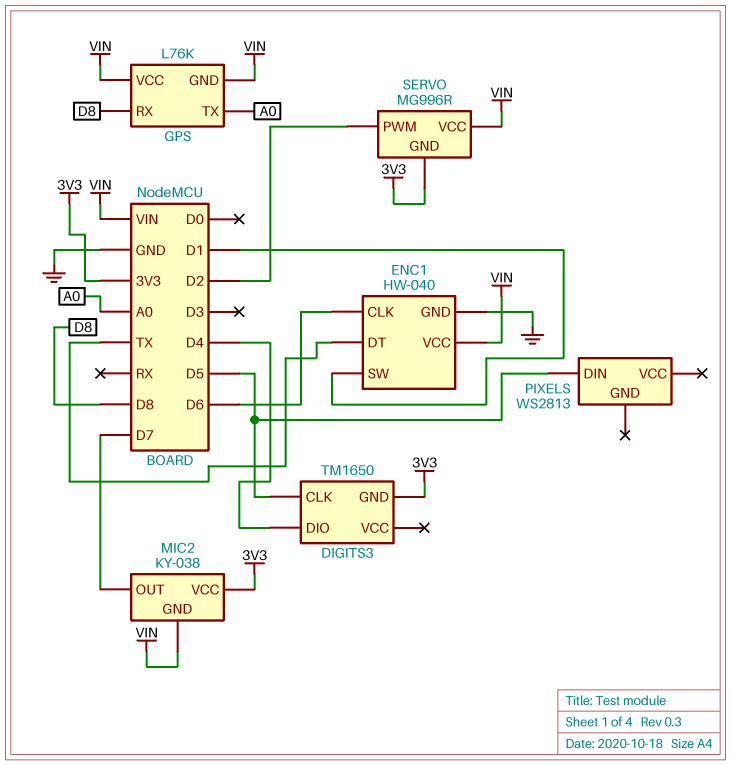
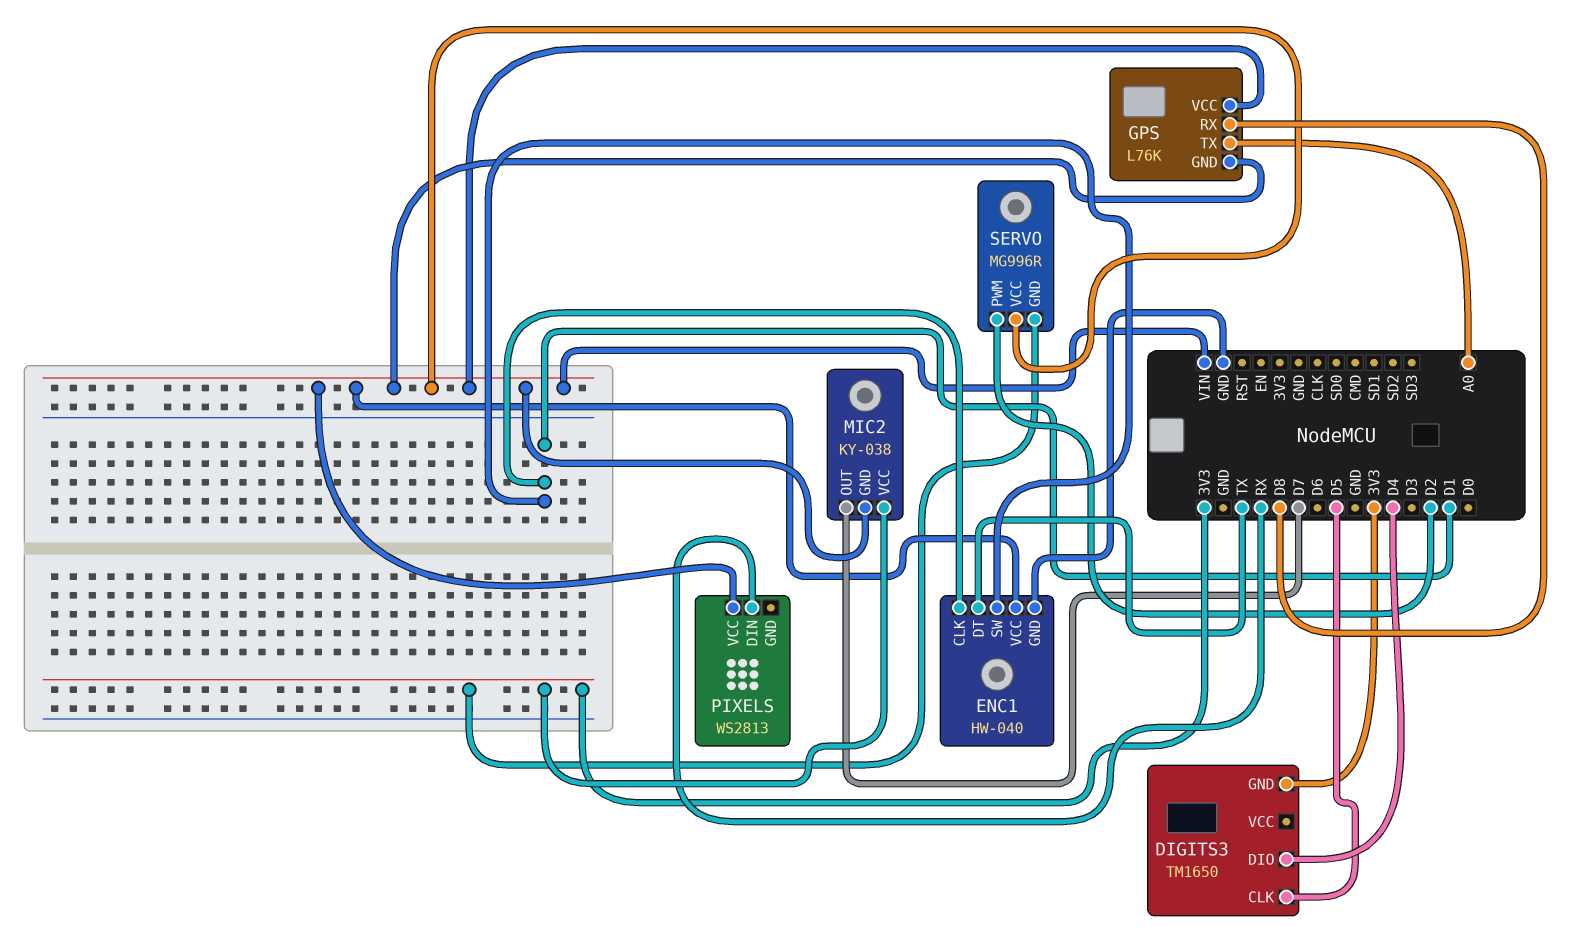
ENC1 pin CLK: D6 -> D1
PIXELS pin DIN: D5 -> RX
PIXELS pin VCC: none -> VIN

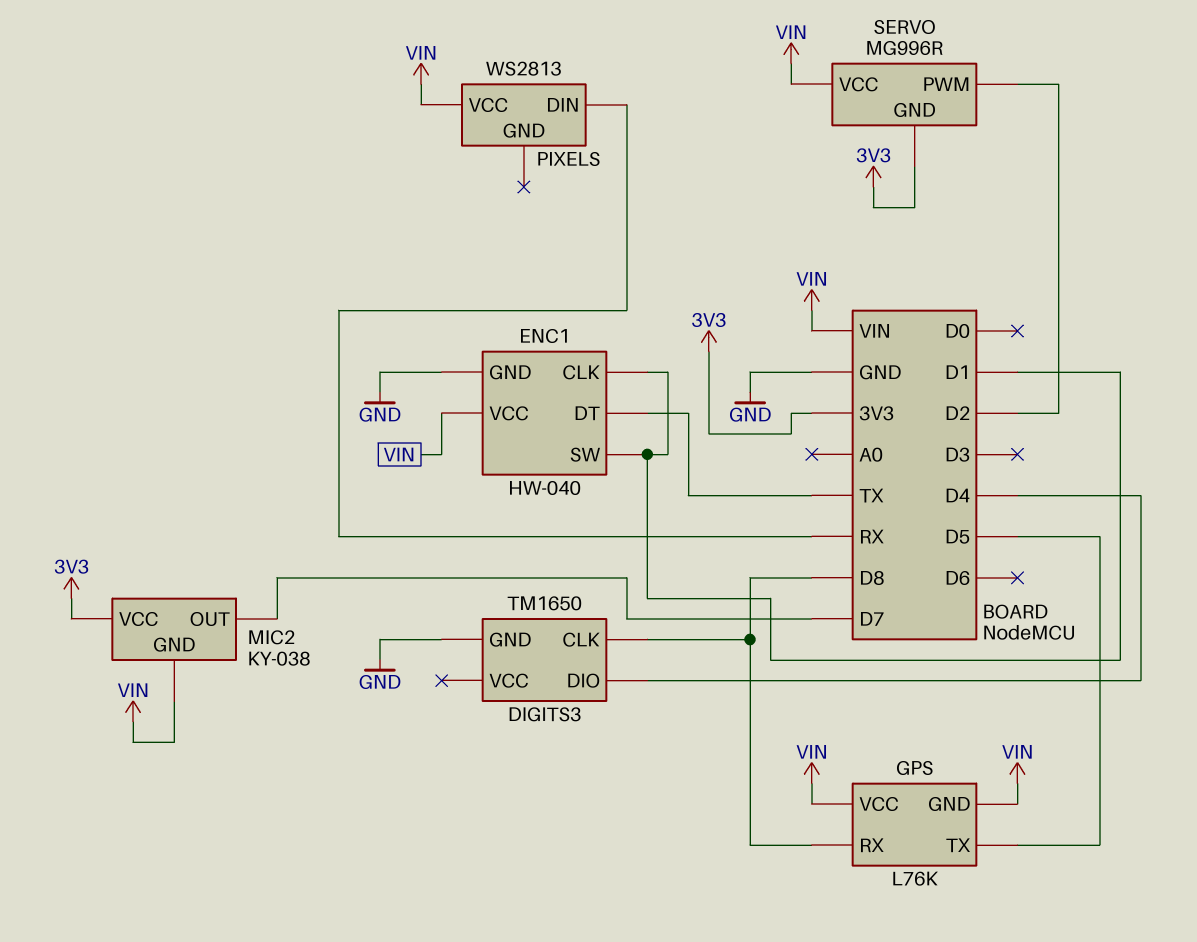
DIGITS3 pin CLK: D5 -> D8
DIGITS3 pin GND: 3V3 -> GND
GPS pin TX: A0 -> D5

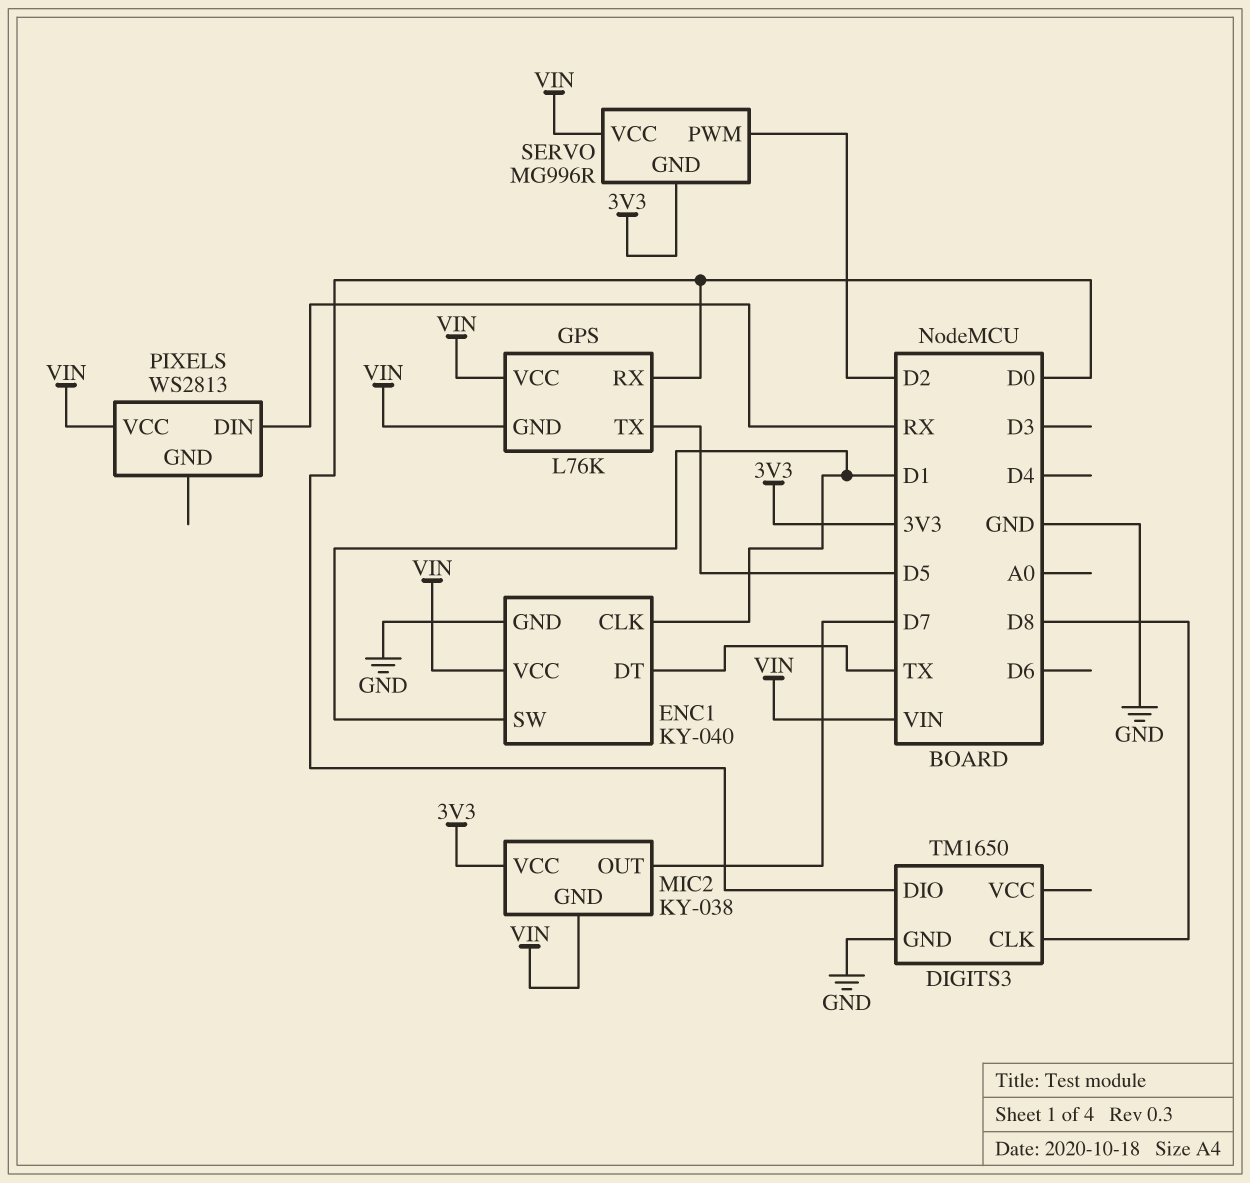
DIGITS3 pin DIO: D4 -> D0
ENC1: HW-040 -> KY-040
GPS pin RX: D8 -> D0

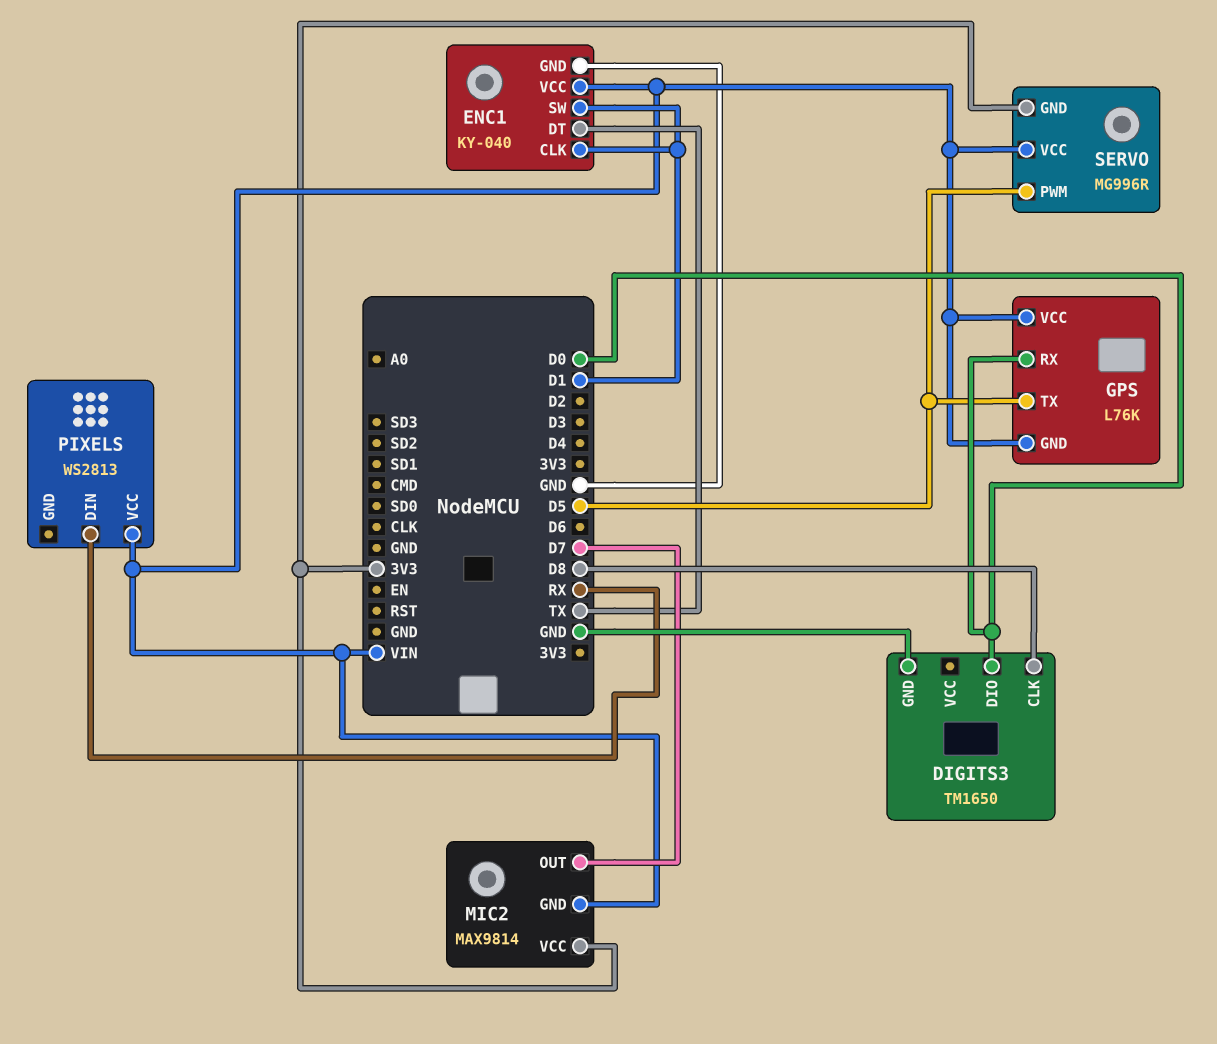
MIC2: KY-038 -> MAX9814
SERVO pin PWM: D2 -> D5

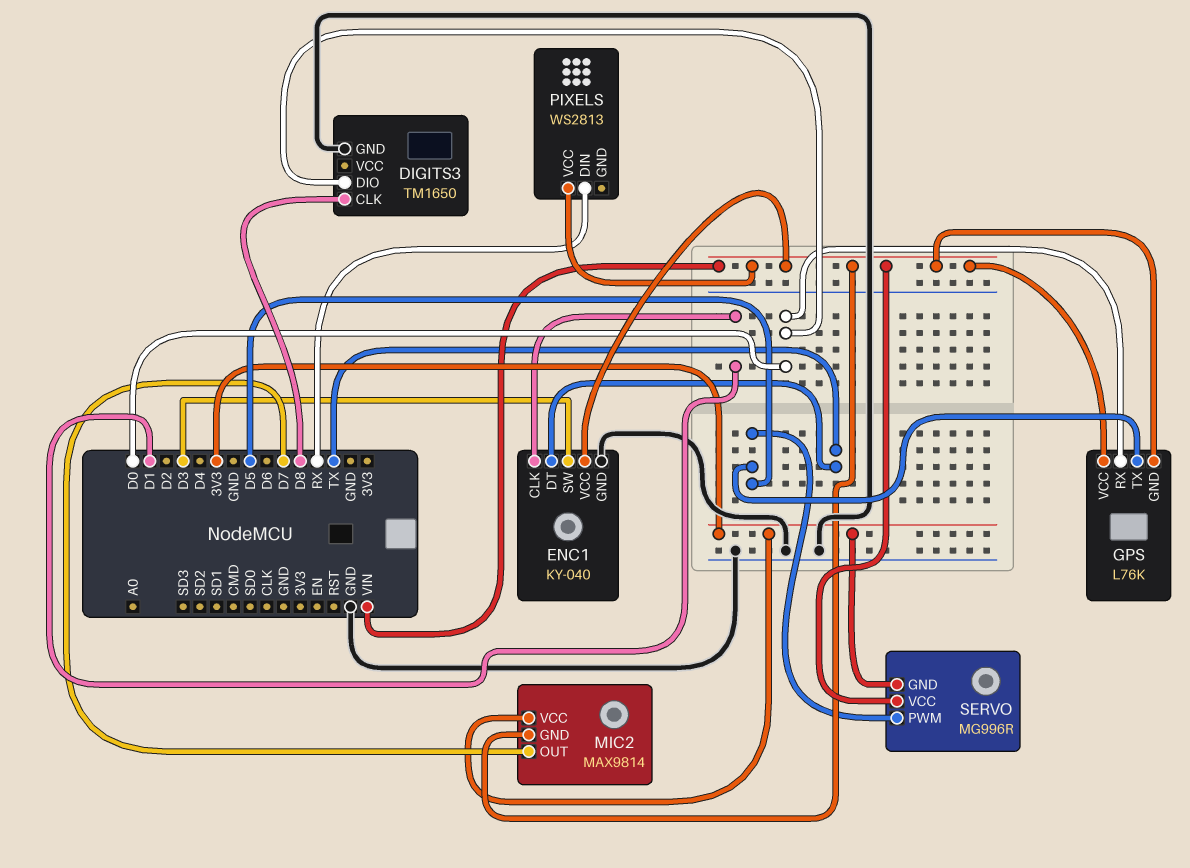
ENC1 pin SW: D1 -> D3

